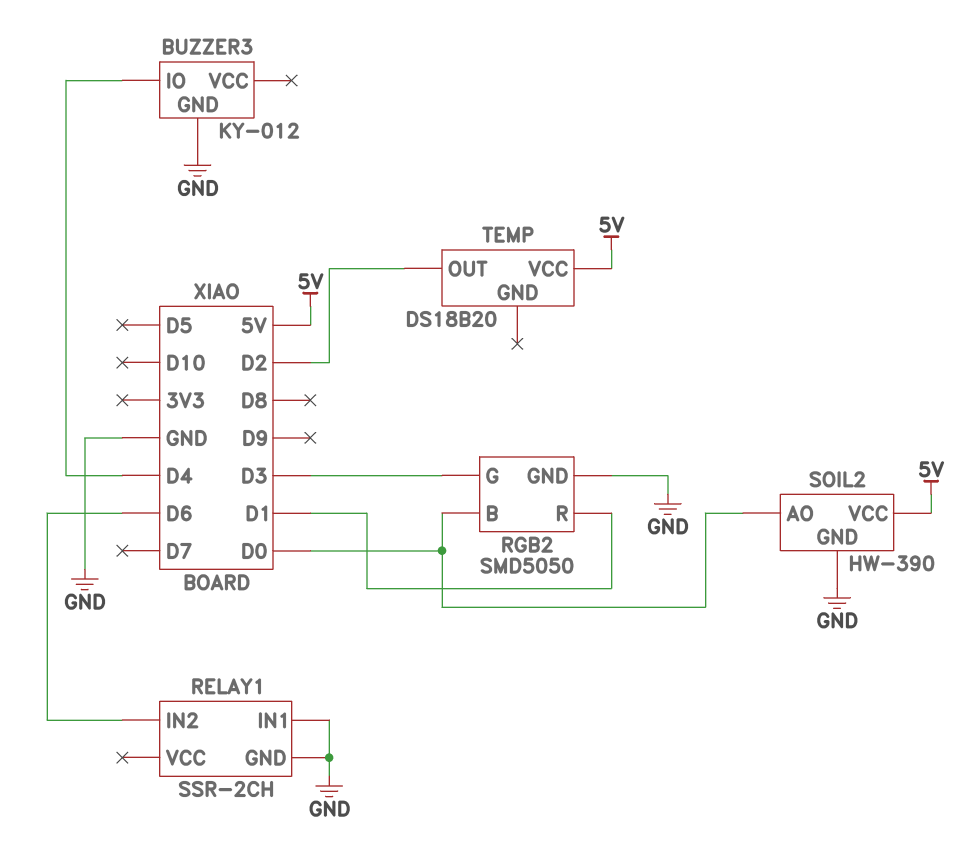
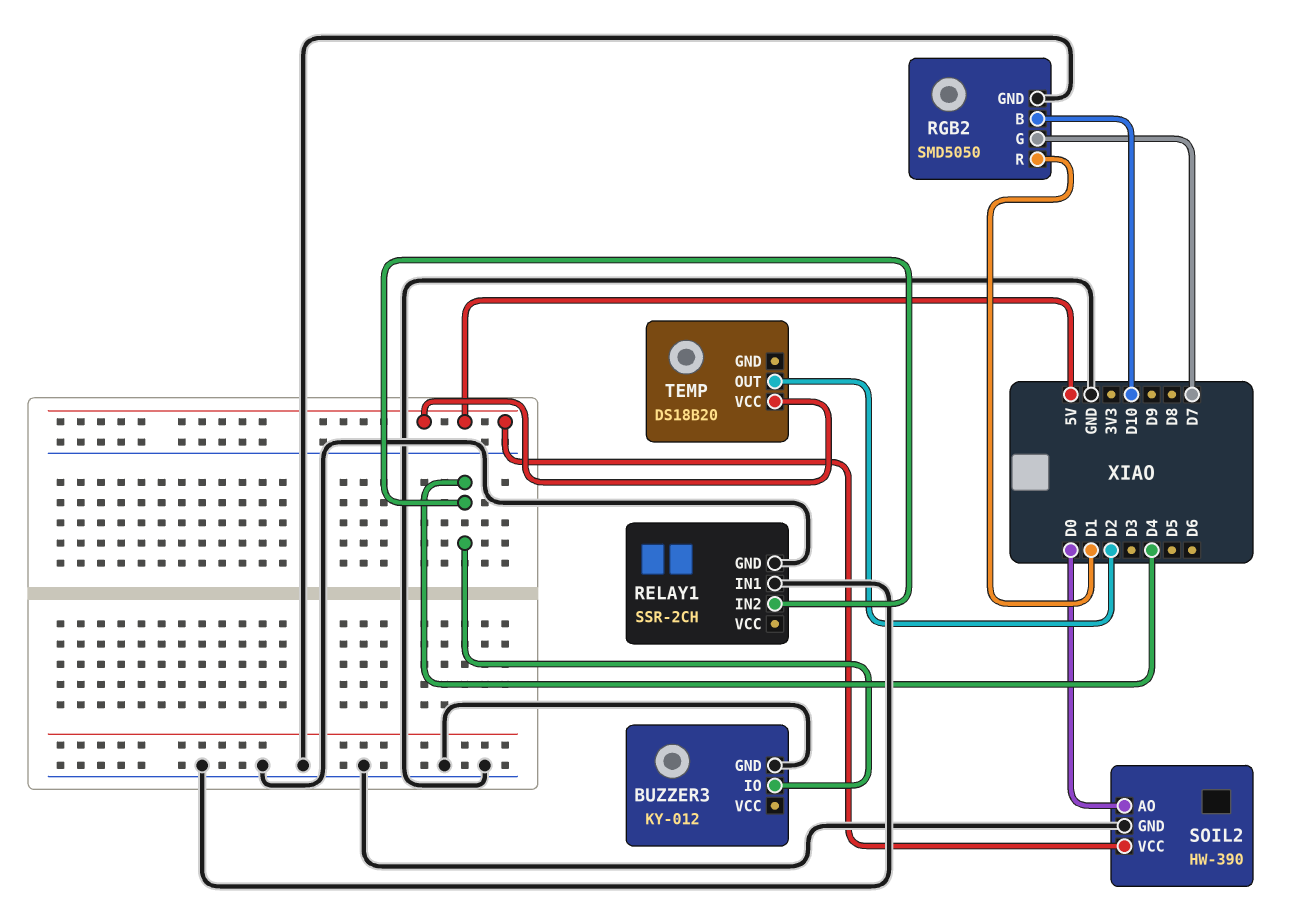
RELAY1 pin IN2: D6 -> D4
RGB2 pin B: D0 -> D10
RGB2 pin G: D3 -> D7

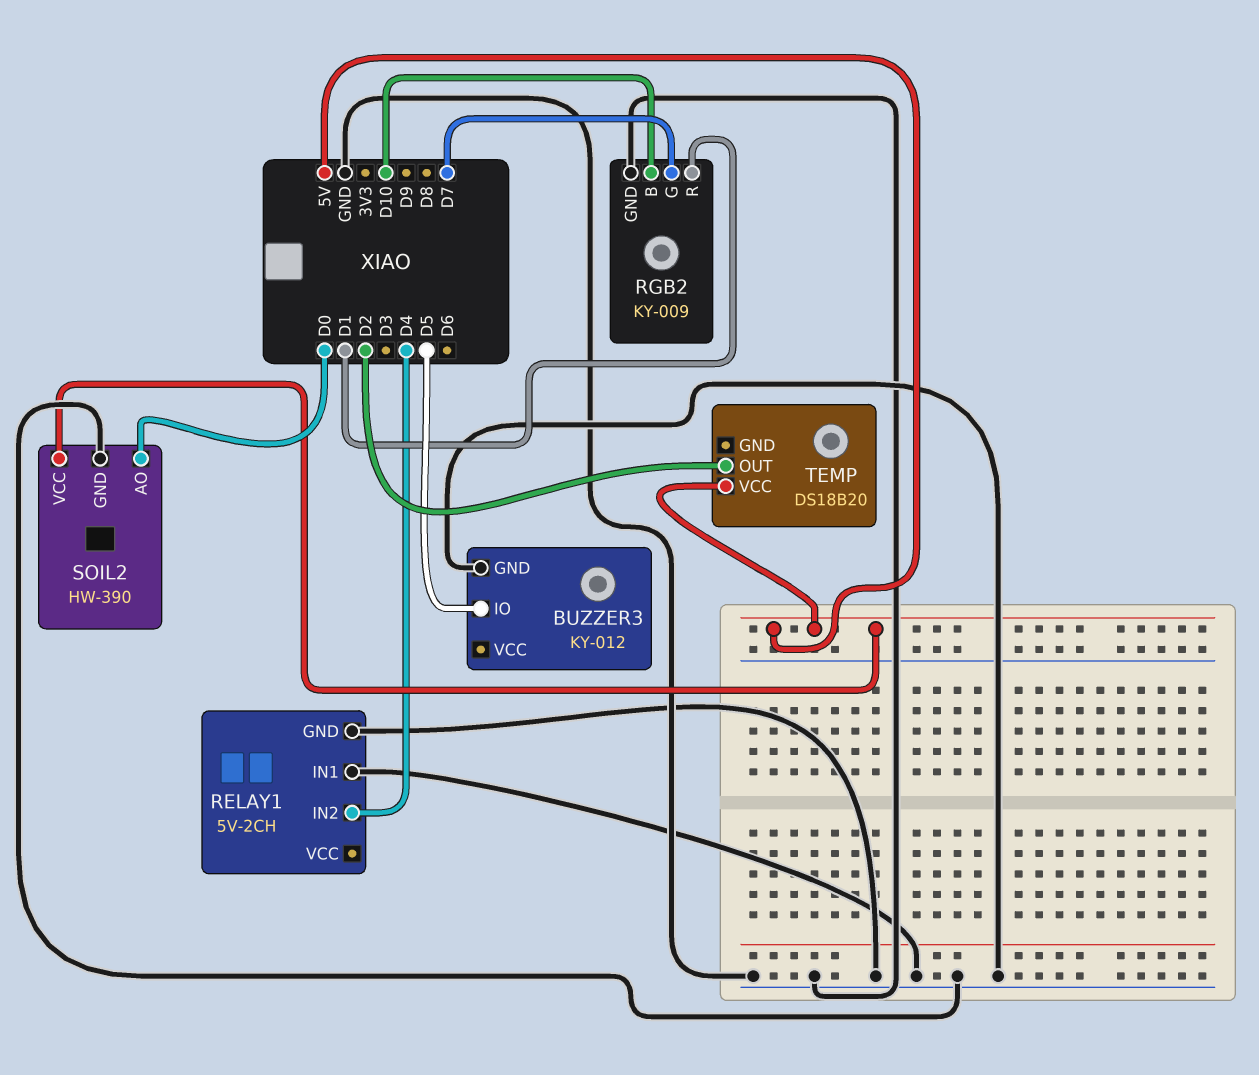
BUZZER3 pin IO: D4 -> D5
RELAY1: SSR-2CH -> 5V-2CH
RGB2: SMD5050 -> KY-009

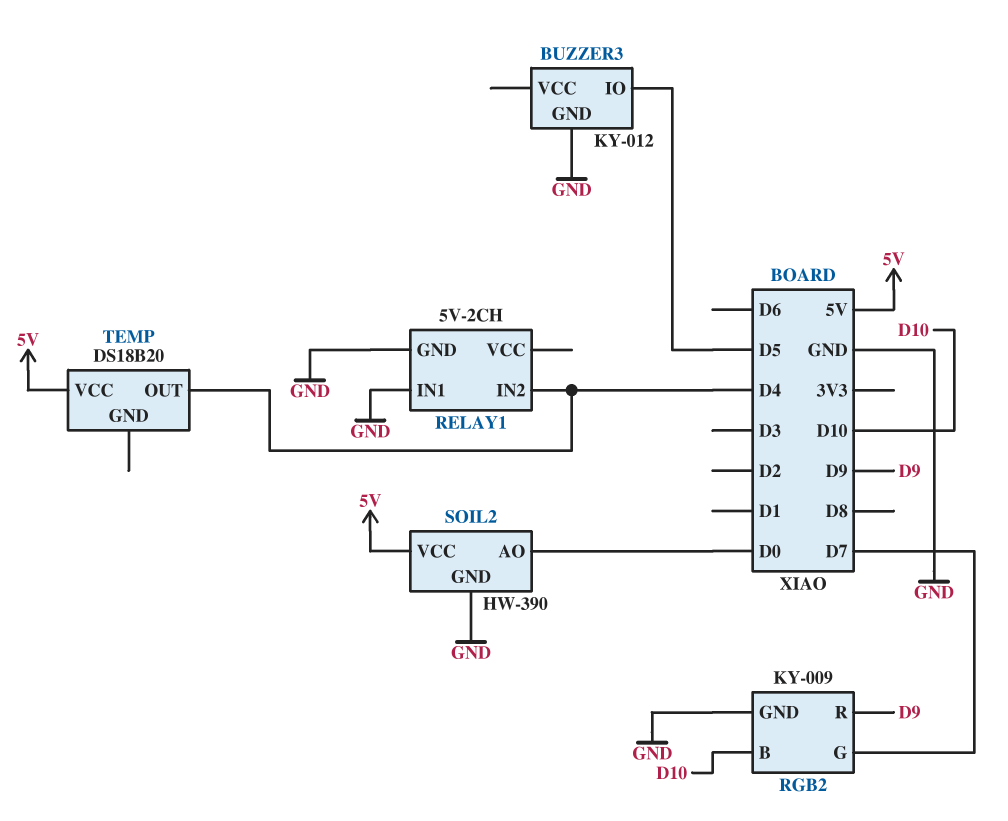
RGB2 pin R: D1 -> D9
TEMP pin OUT: D2 -> D4

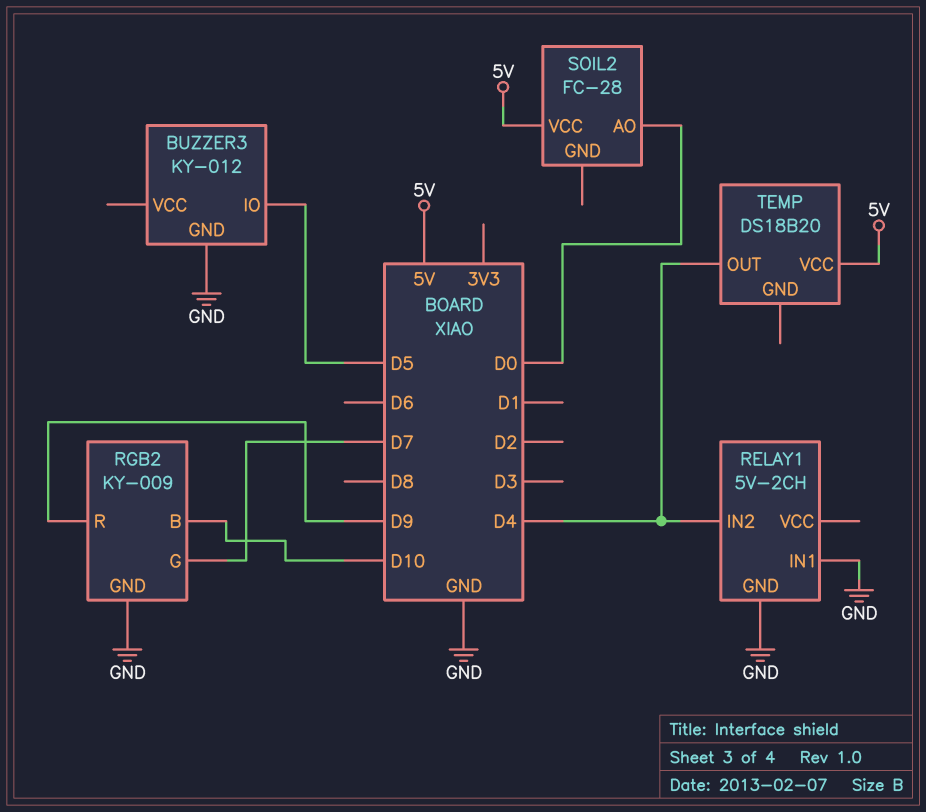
SOIL2: HW-390 -> FC-28
SOIL2 pin GND: GND -> none

